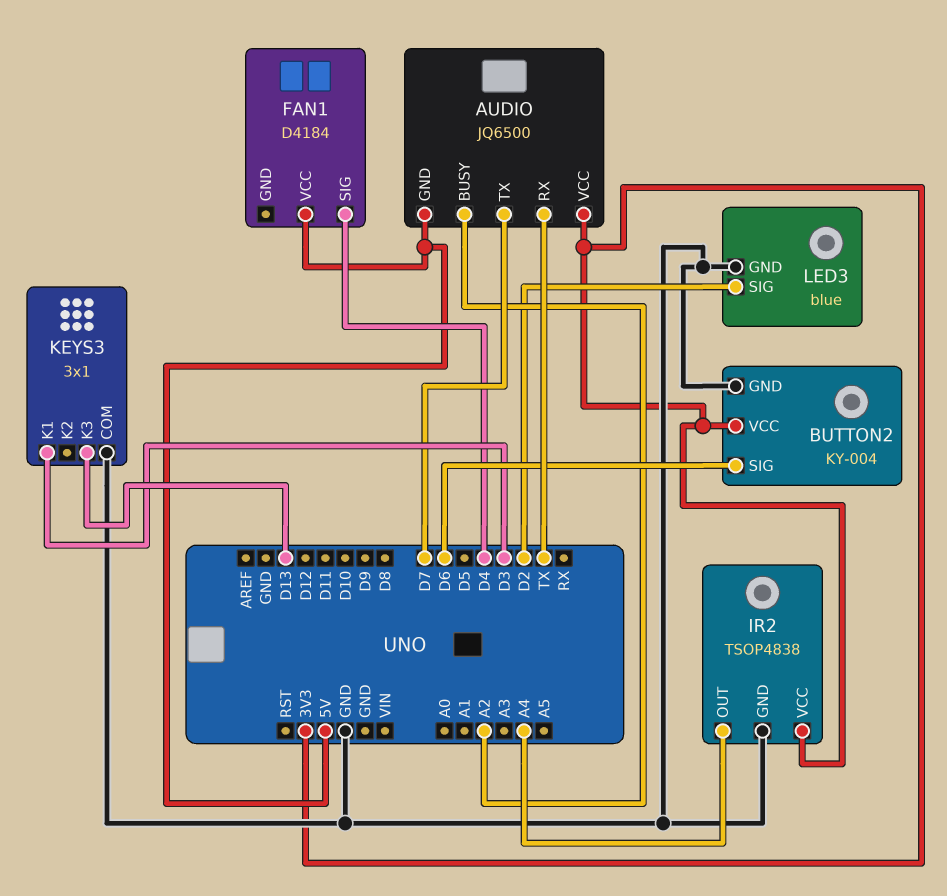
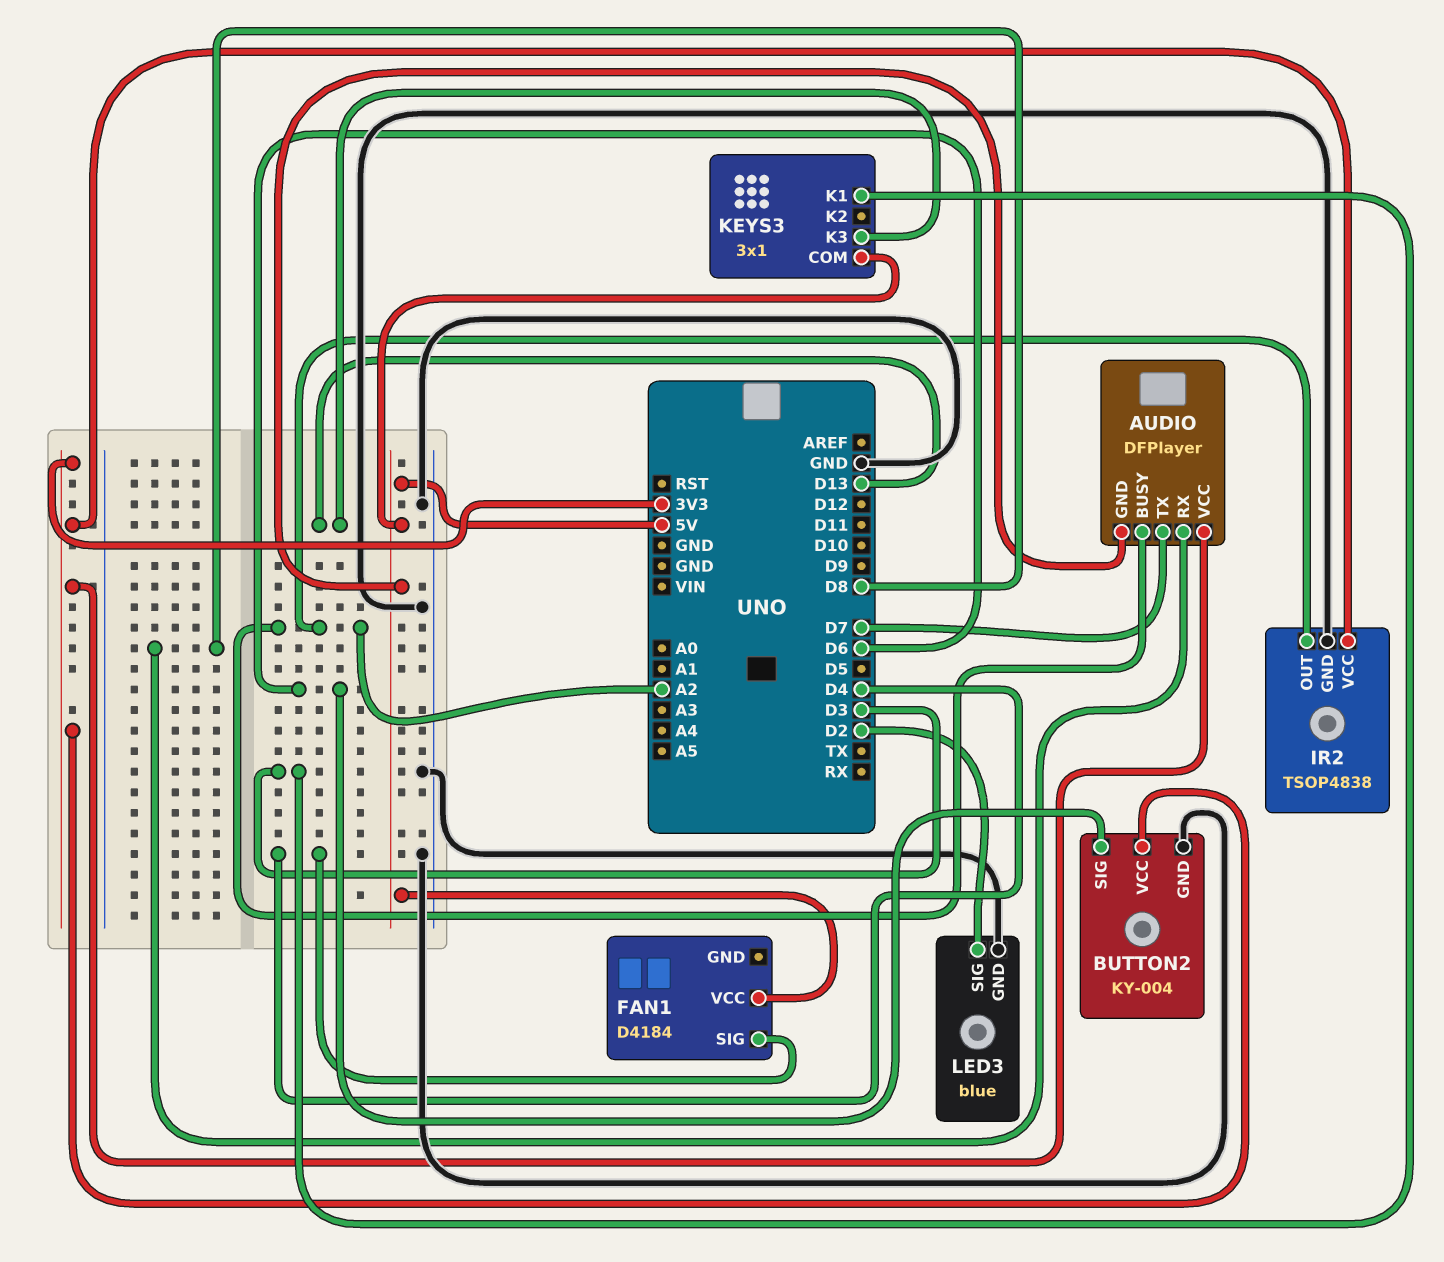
AUDIO: JQ6500 -> DFPlayer
AUDIO pin RX: TX -> D8
IR2 pin OUT: A4 -> A2
KEYS3 pin COM: GND -> 5V

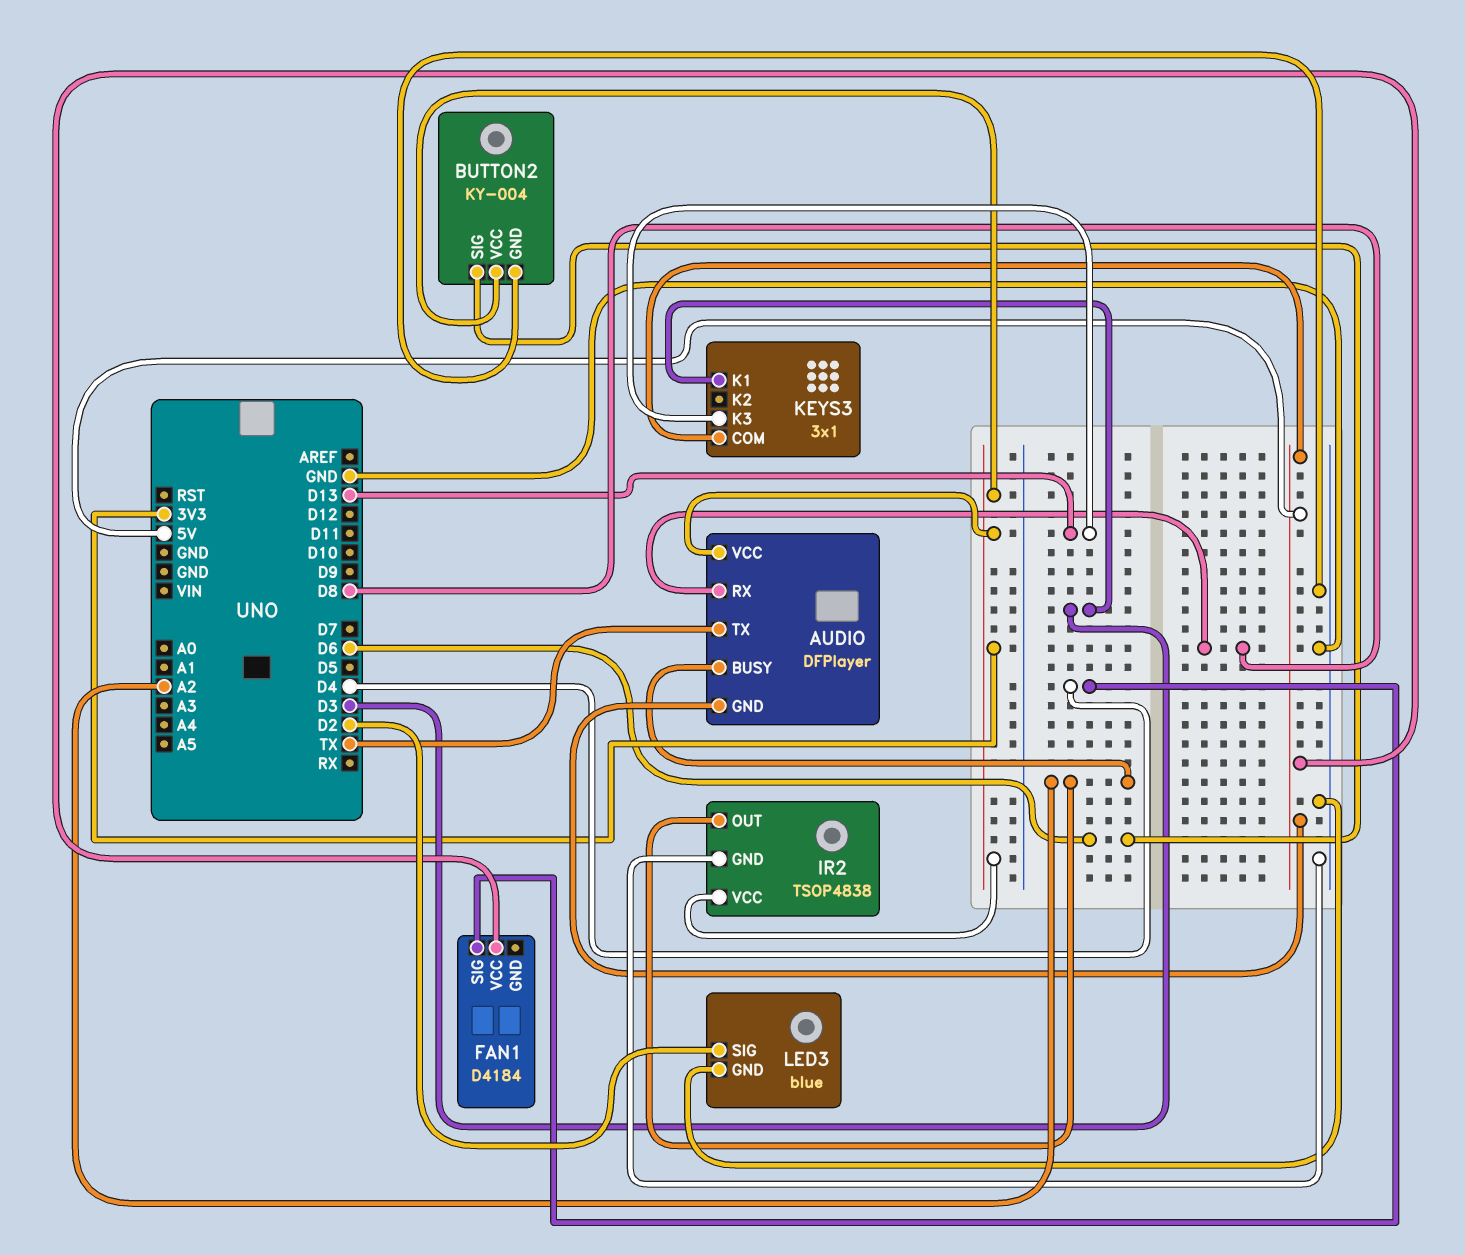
AUDIO pin TX: D7 -> TX

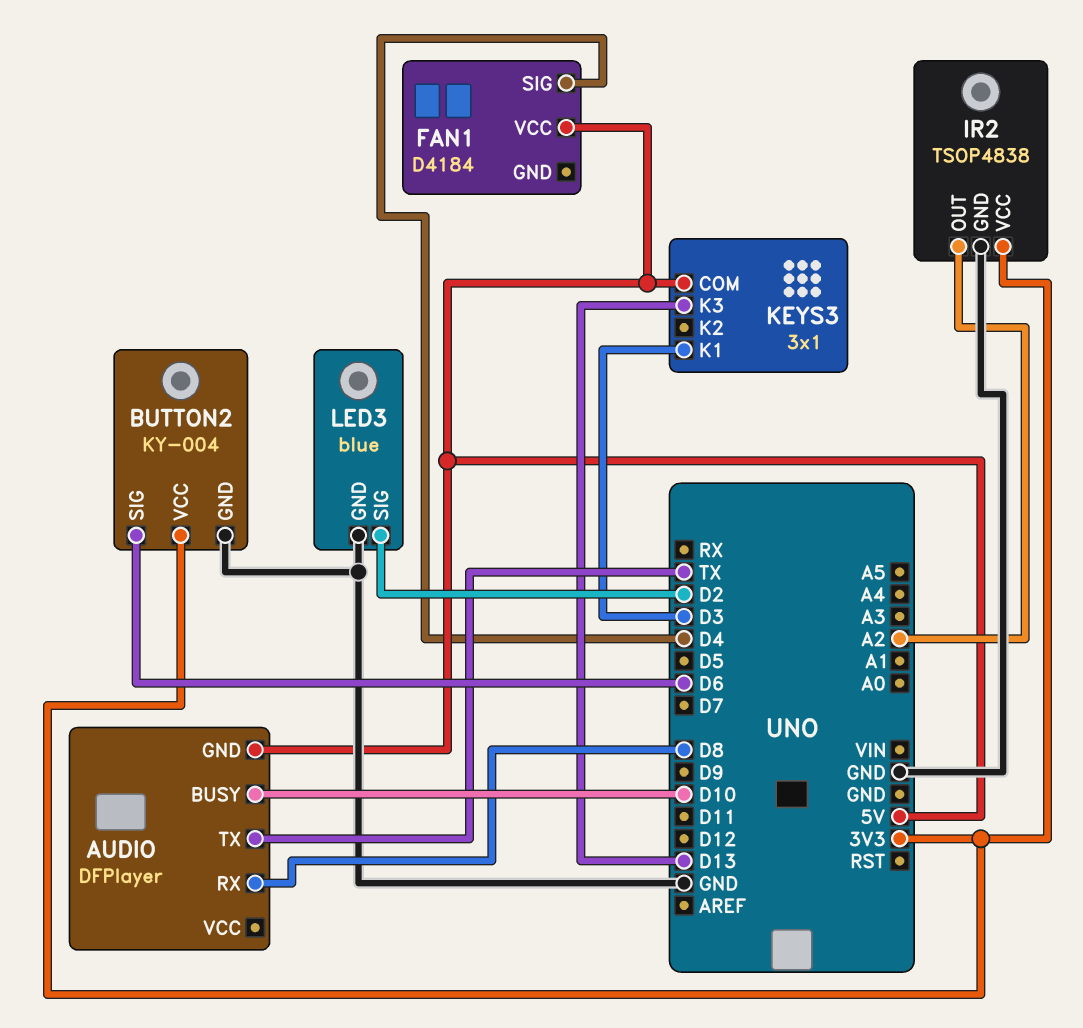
AUDIO pin BUSY: A2 -> D10
AUDIO pin VCC: 3V3 -> none

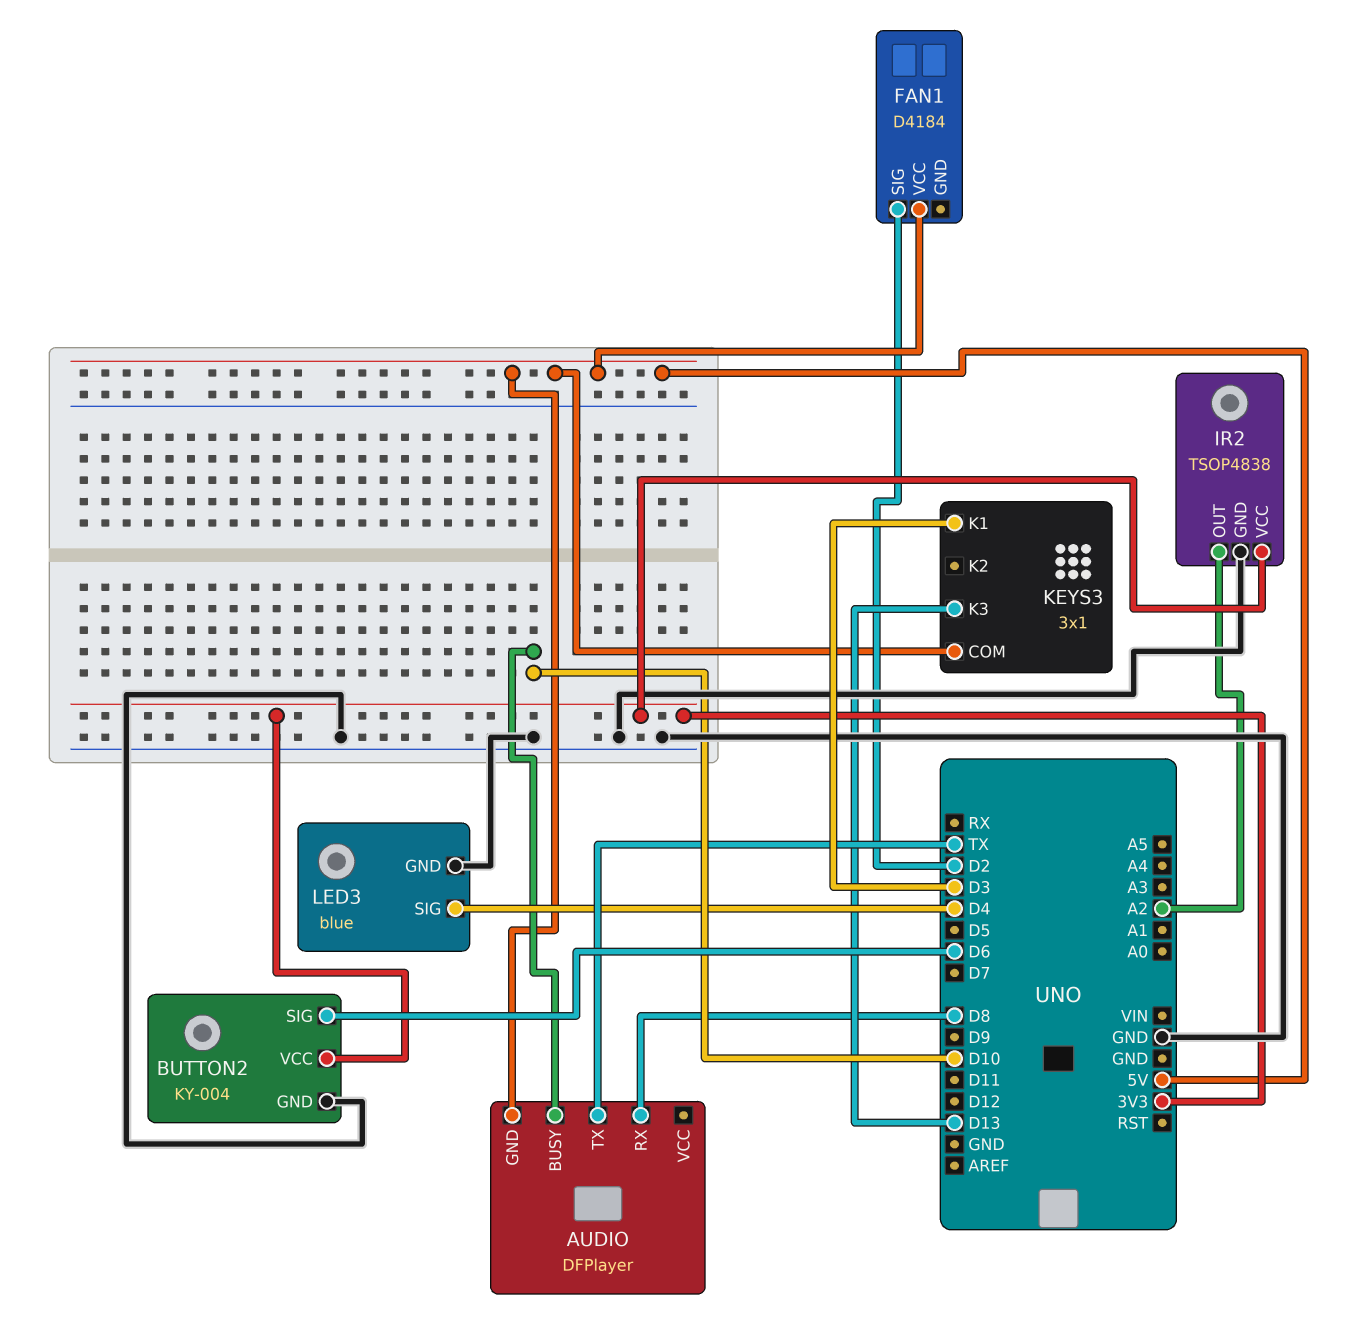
FAN1 pin SIG: D4 -> D2
LED3 pin SIG: D2 -> D4

